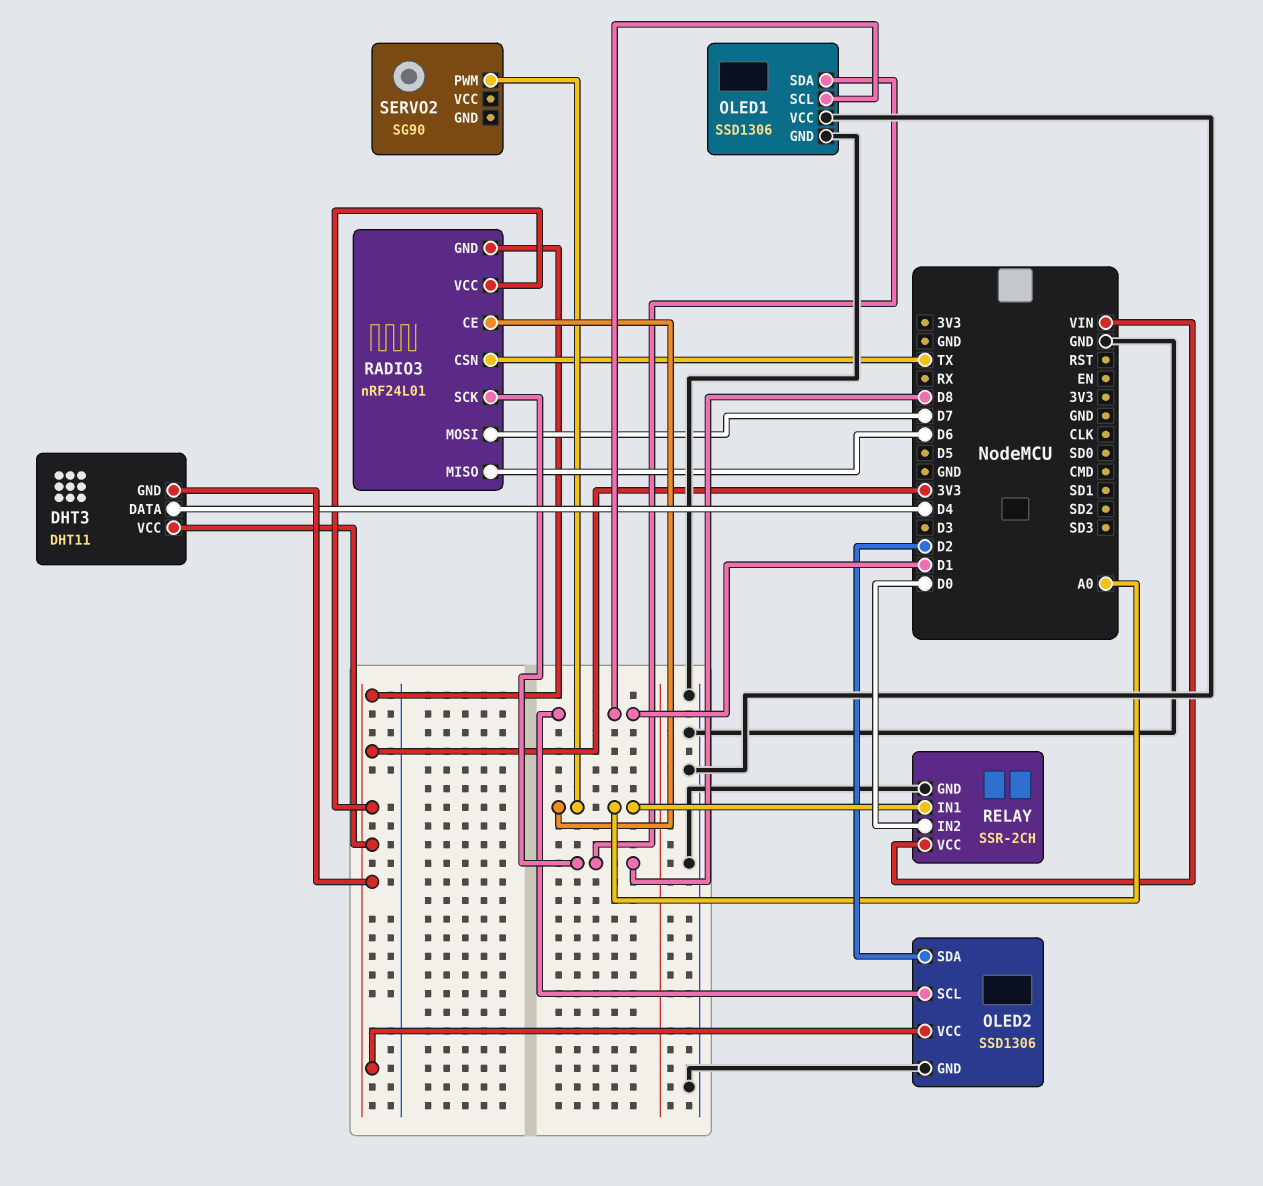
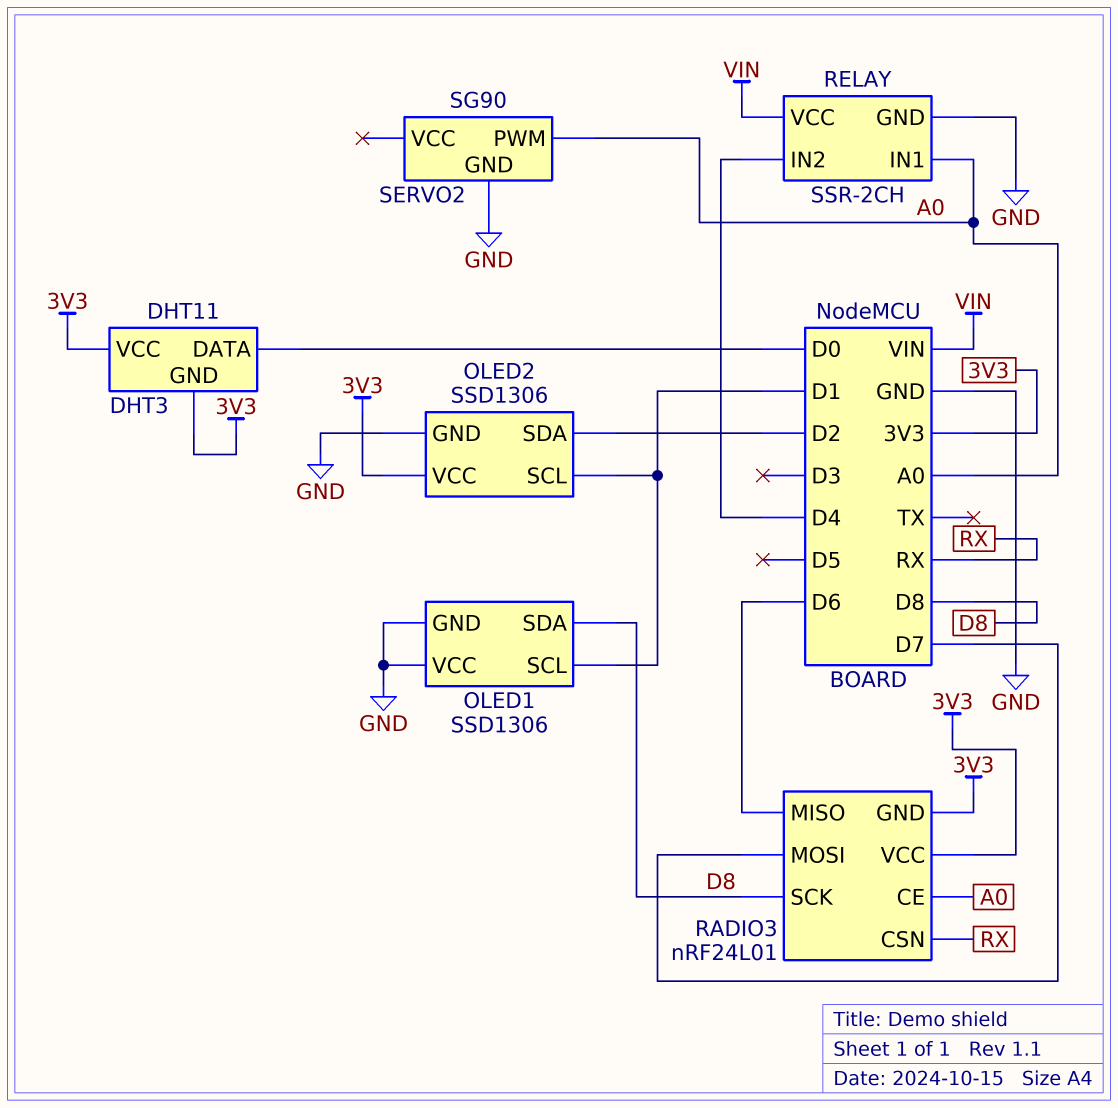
DHT3 pin DATA: D4 -> D0
RADIO3 pin CSN: TX -> RX
RELAY pin IN2: D0 -> D4
SERVO2 pin GND: none -> GND

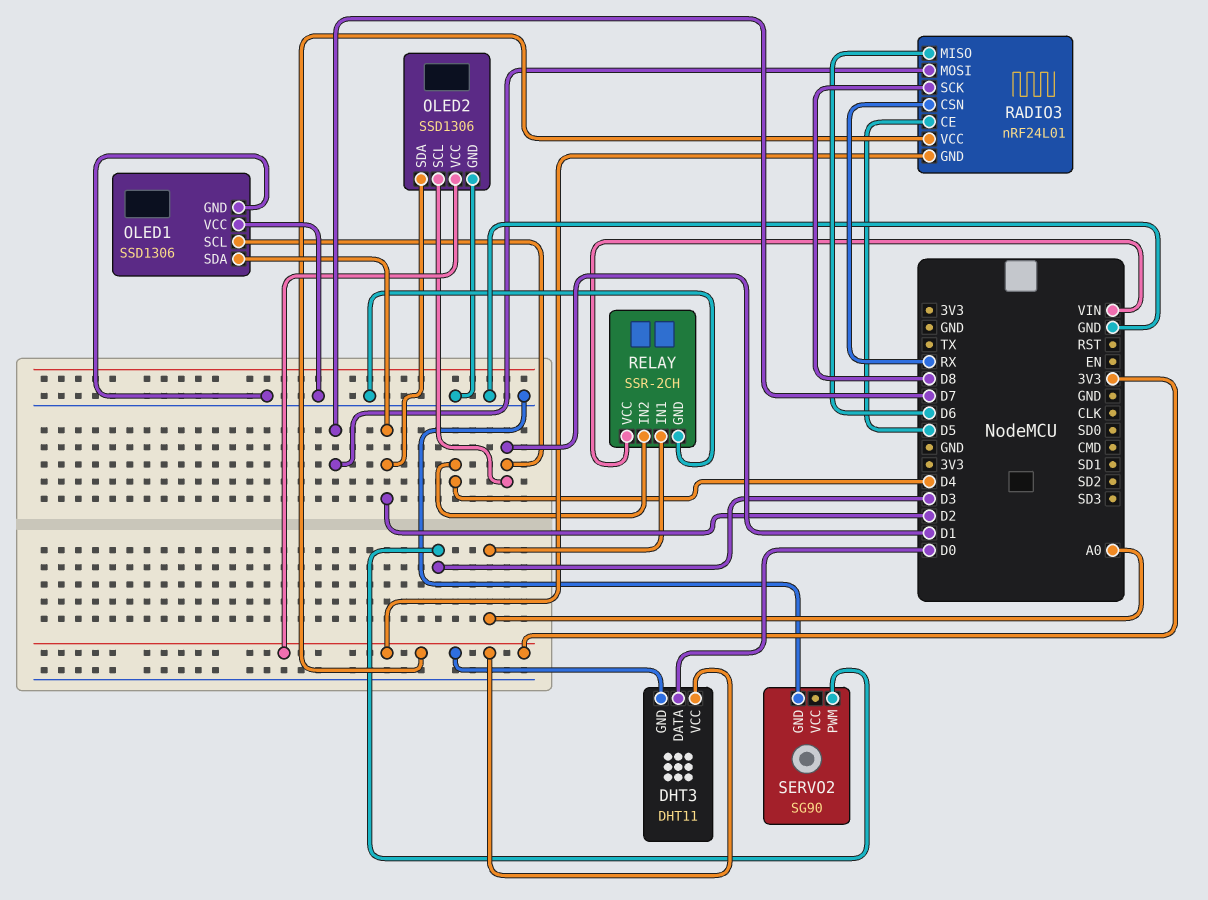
OLED1 pin SDA: D8 -> D2
RADIO3 pin CE: A0 -> D5
SERVO2 pin PWM: A0 -> D3

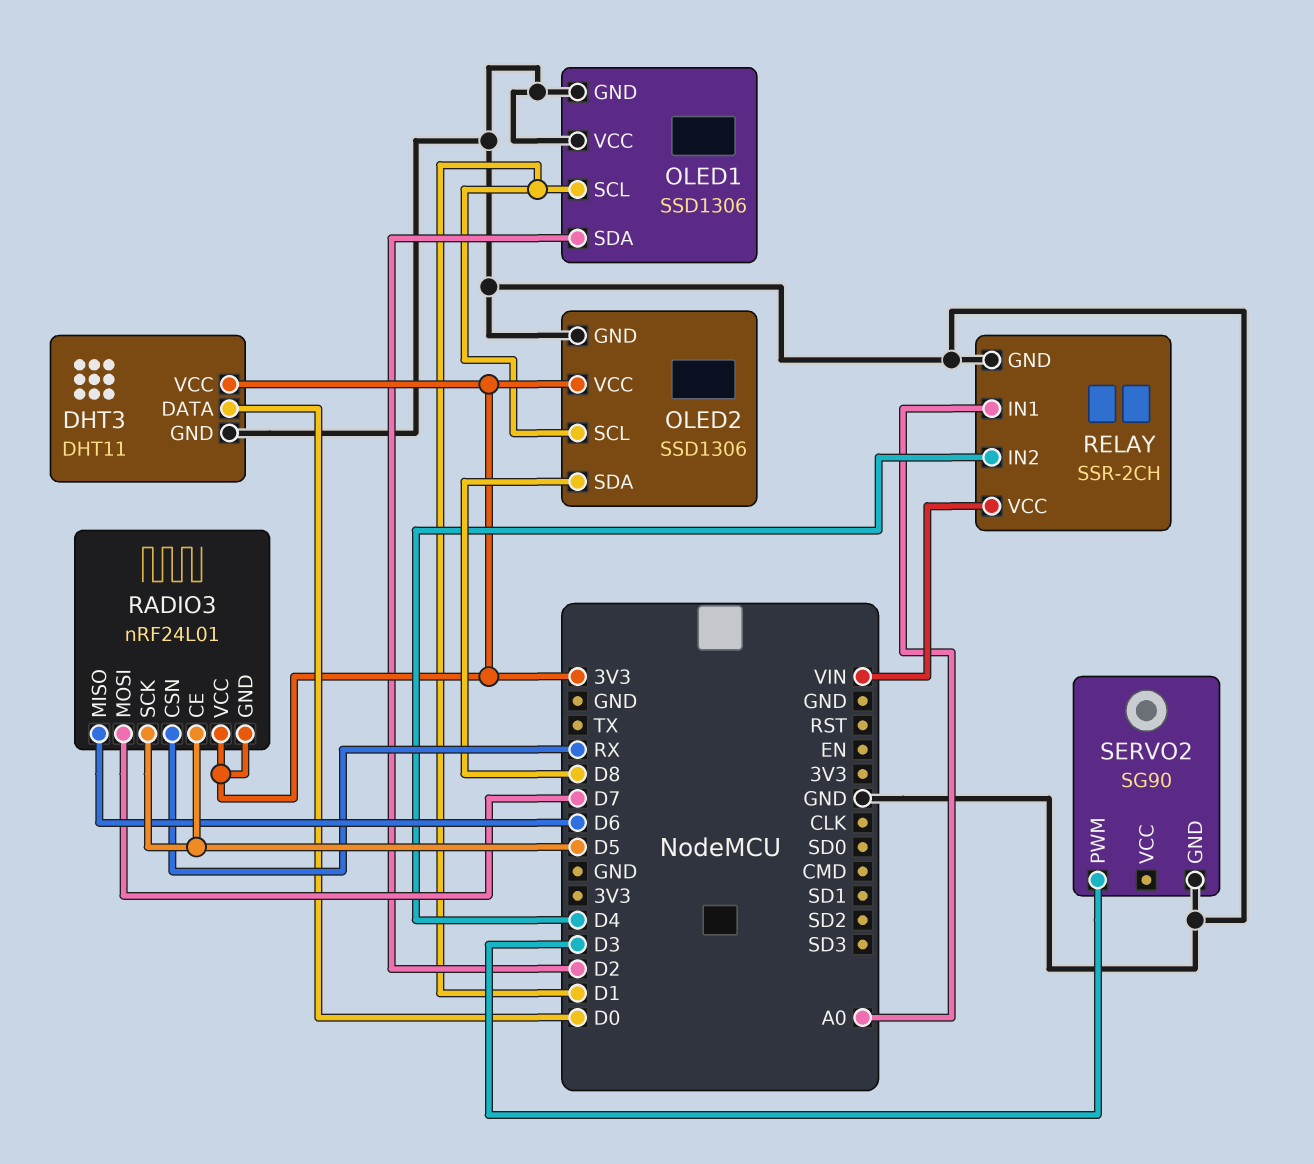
DHT3 pin GND: 3V3 -> GND
OLED2 pin SDA: D2 -> D8
RADIO3 pin SCK: D8 -> D5

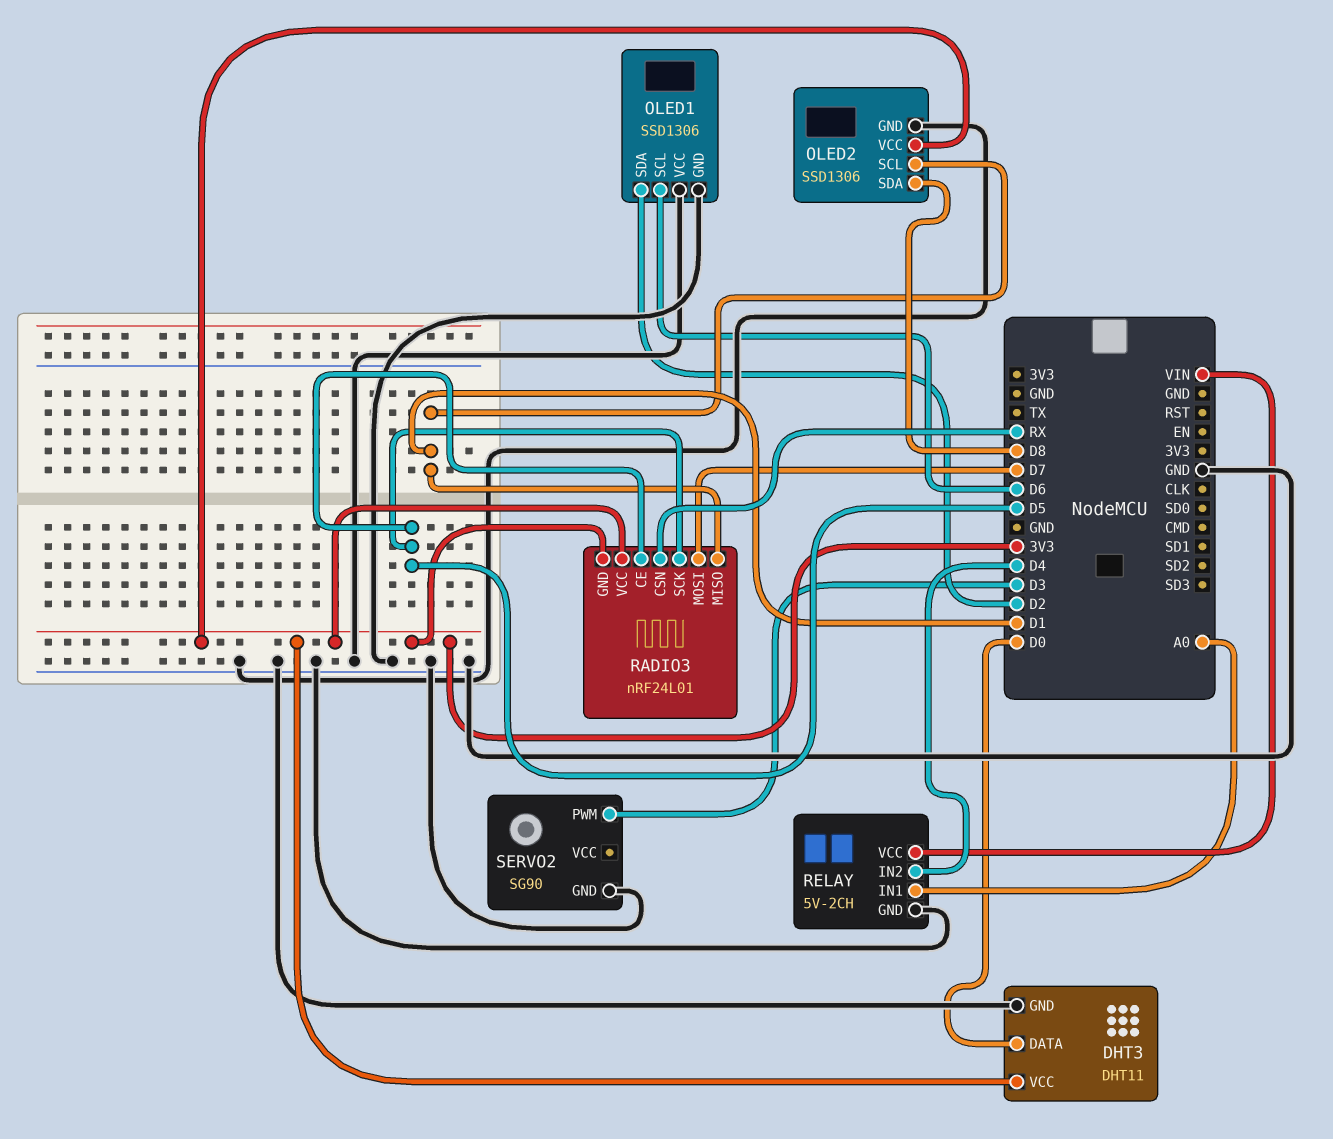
OLED1 pin SCL: D1 -> D6
RADIO3 pin MISO: D6 -> D1
RELAY: SSR-2CH -> 5V-2CH

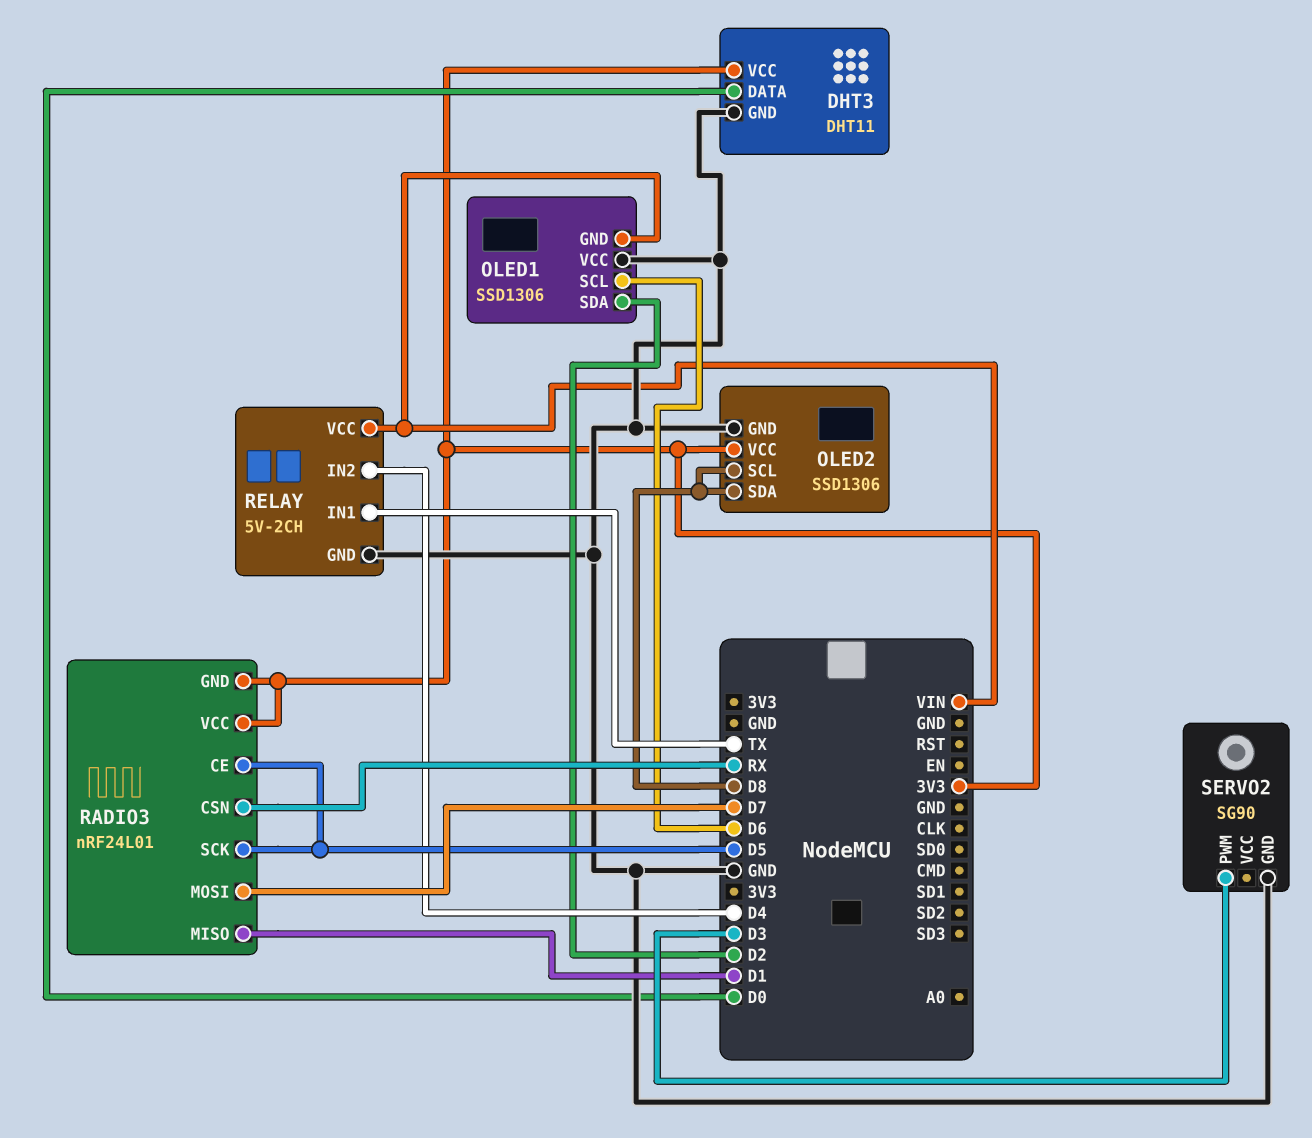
OLED1 pin GND: GND -> VIN
OLED2 pin SCL: D1 -> D8
RELAY pin IN1: A0 -> TX

